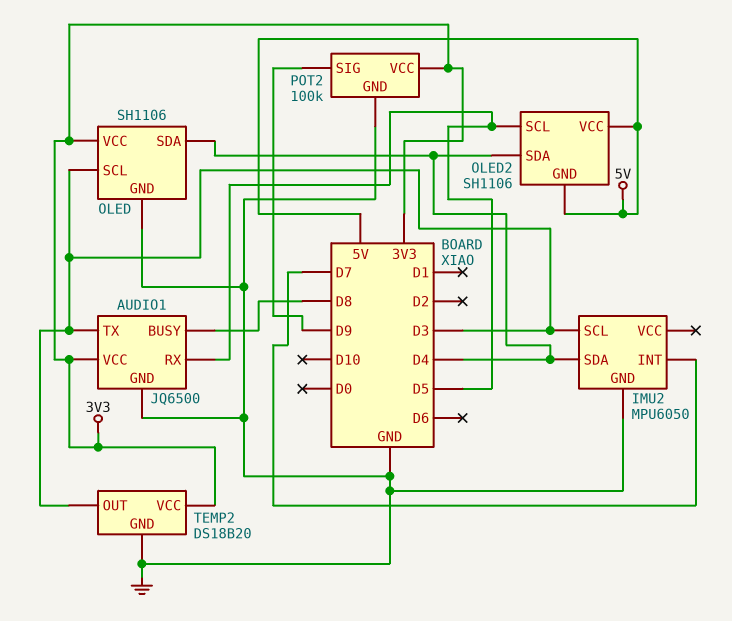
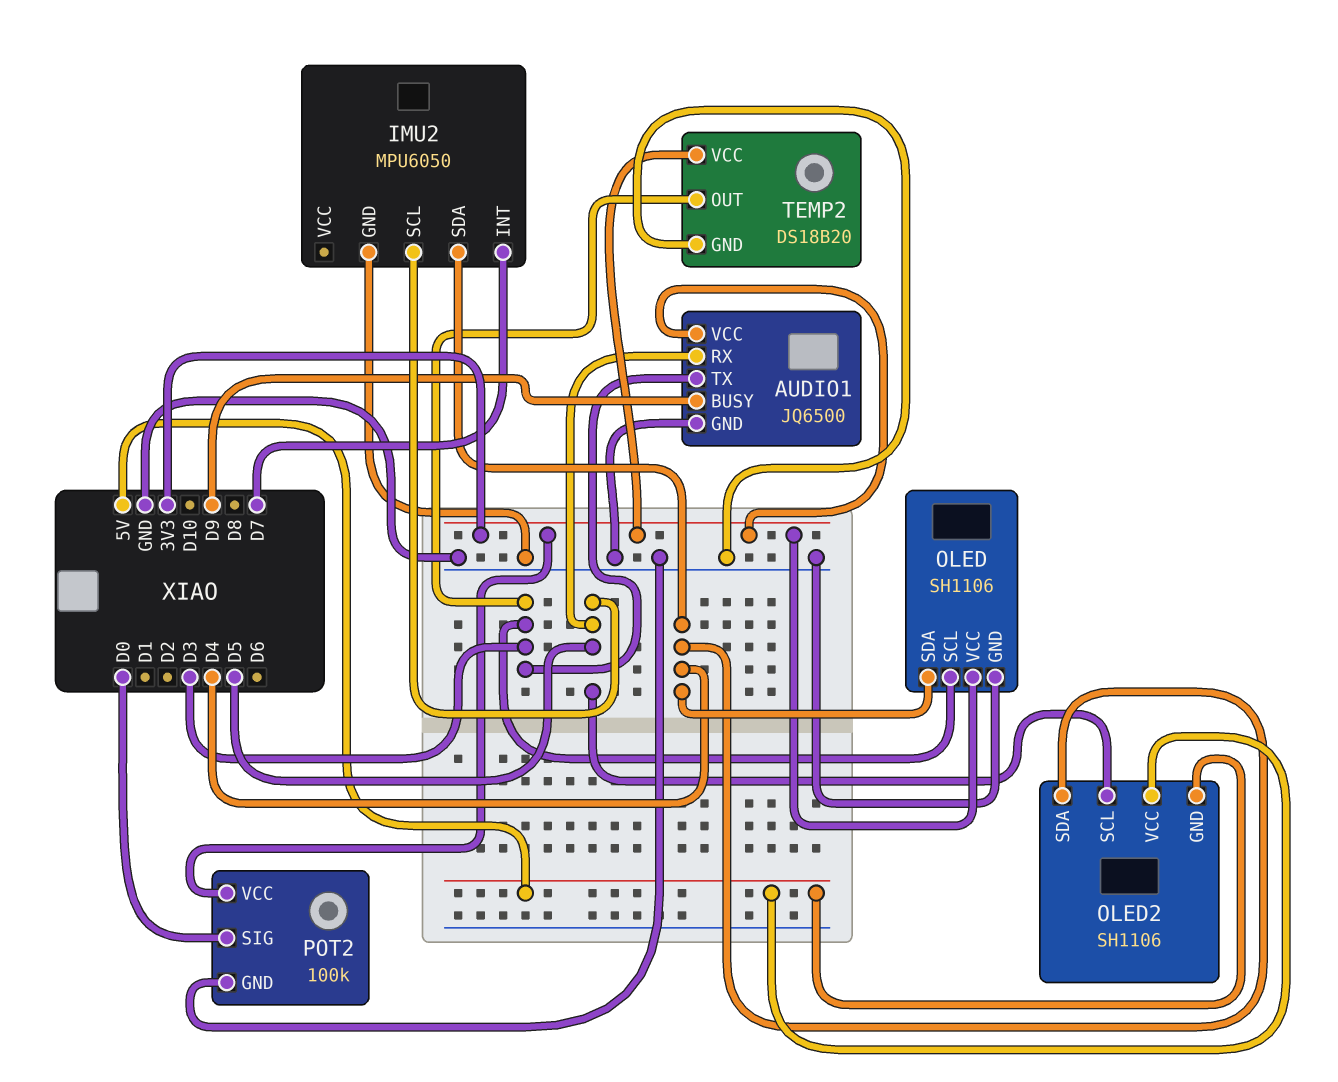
AUDIO1 pin BUSY: D8 -> D9
IMU2 pin SCL: D3 -> D5
POT2 pin SIG: D9 -> D0

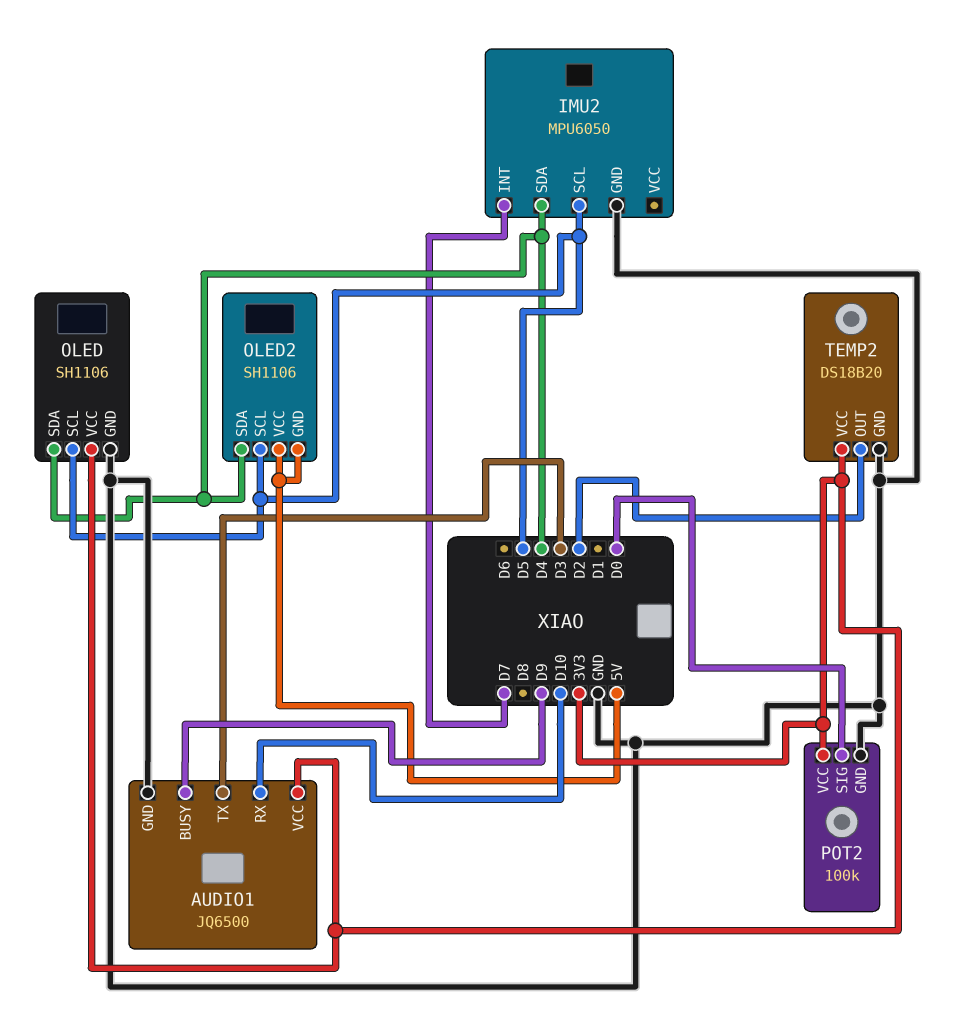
AUDIO1 pin RX: D5 -> D10
OLED pin SCL: D3 -> D5
TEMP2 pin OUT: D3 -> D2

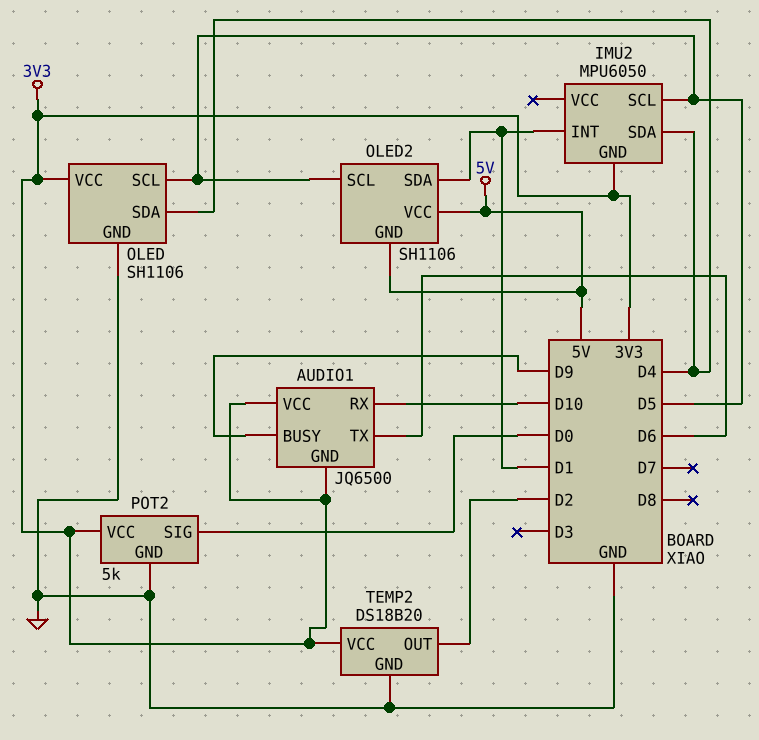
AUDIO1 pin GND: GND -> 3V3
AUDIO1 pin TX: D3 -> D6
IMU2 pin GND: GND -> 3V3
IMU2 pin INT: D7 -> D1
OLED2 pin SDA: D4 -> D1
POT2: 100k -> 5k

